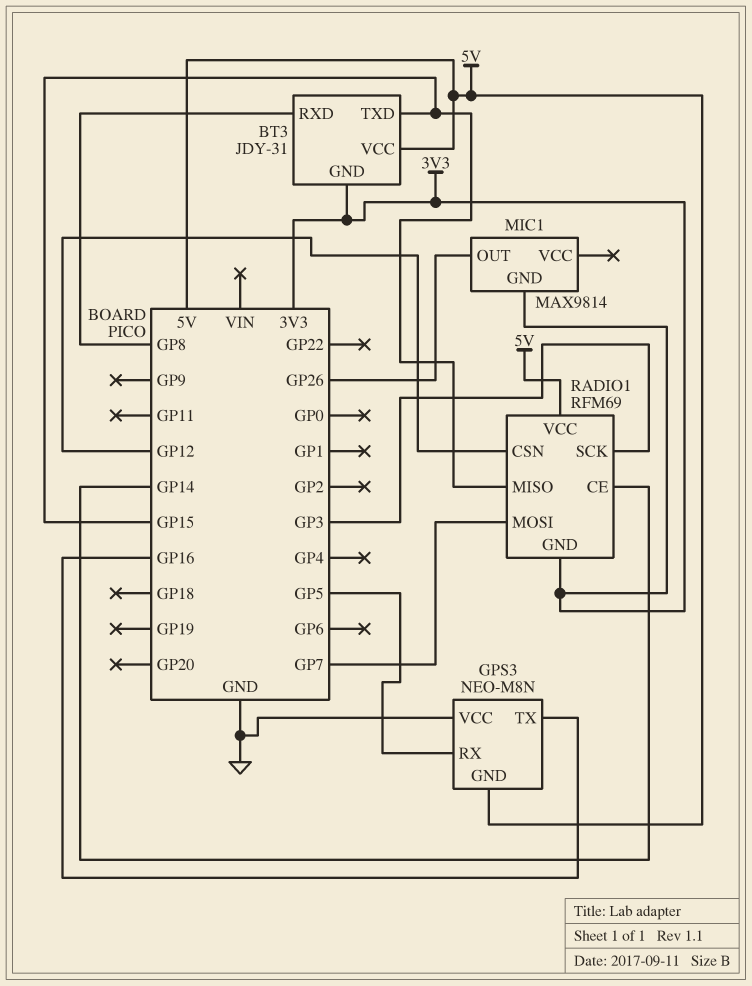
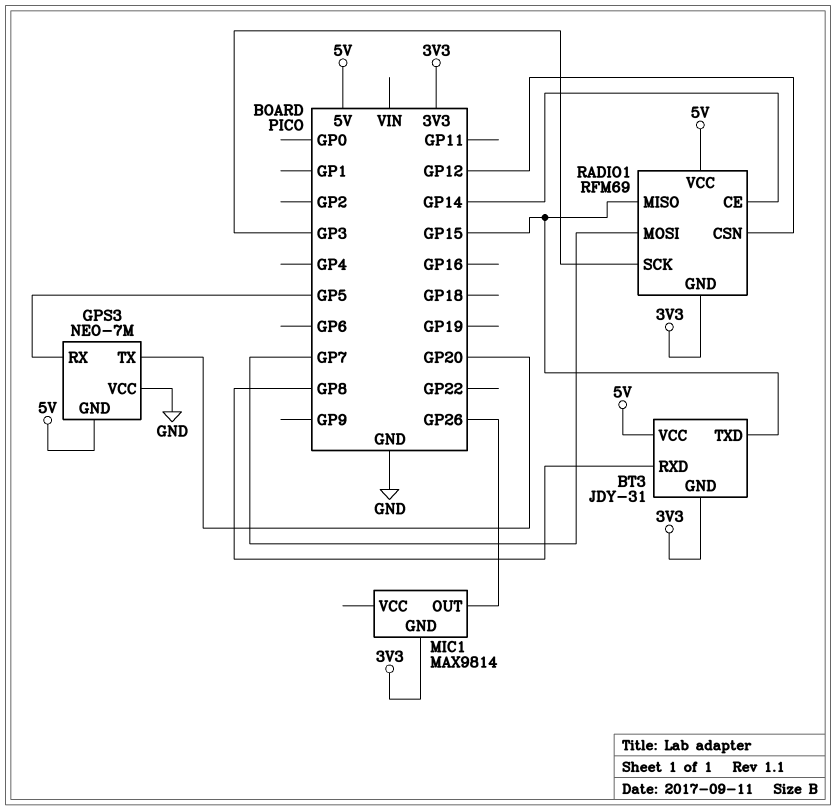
GPS3: NEO-M8N -> NEO-7M
GPS3 pin TX: GP16 -> GP20

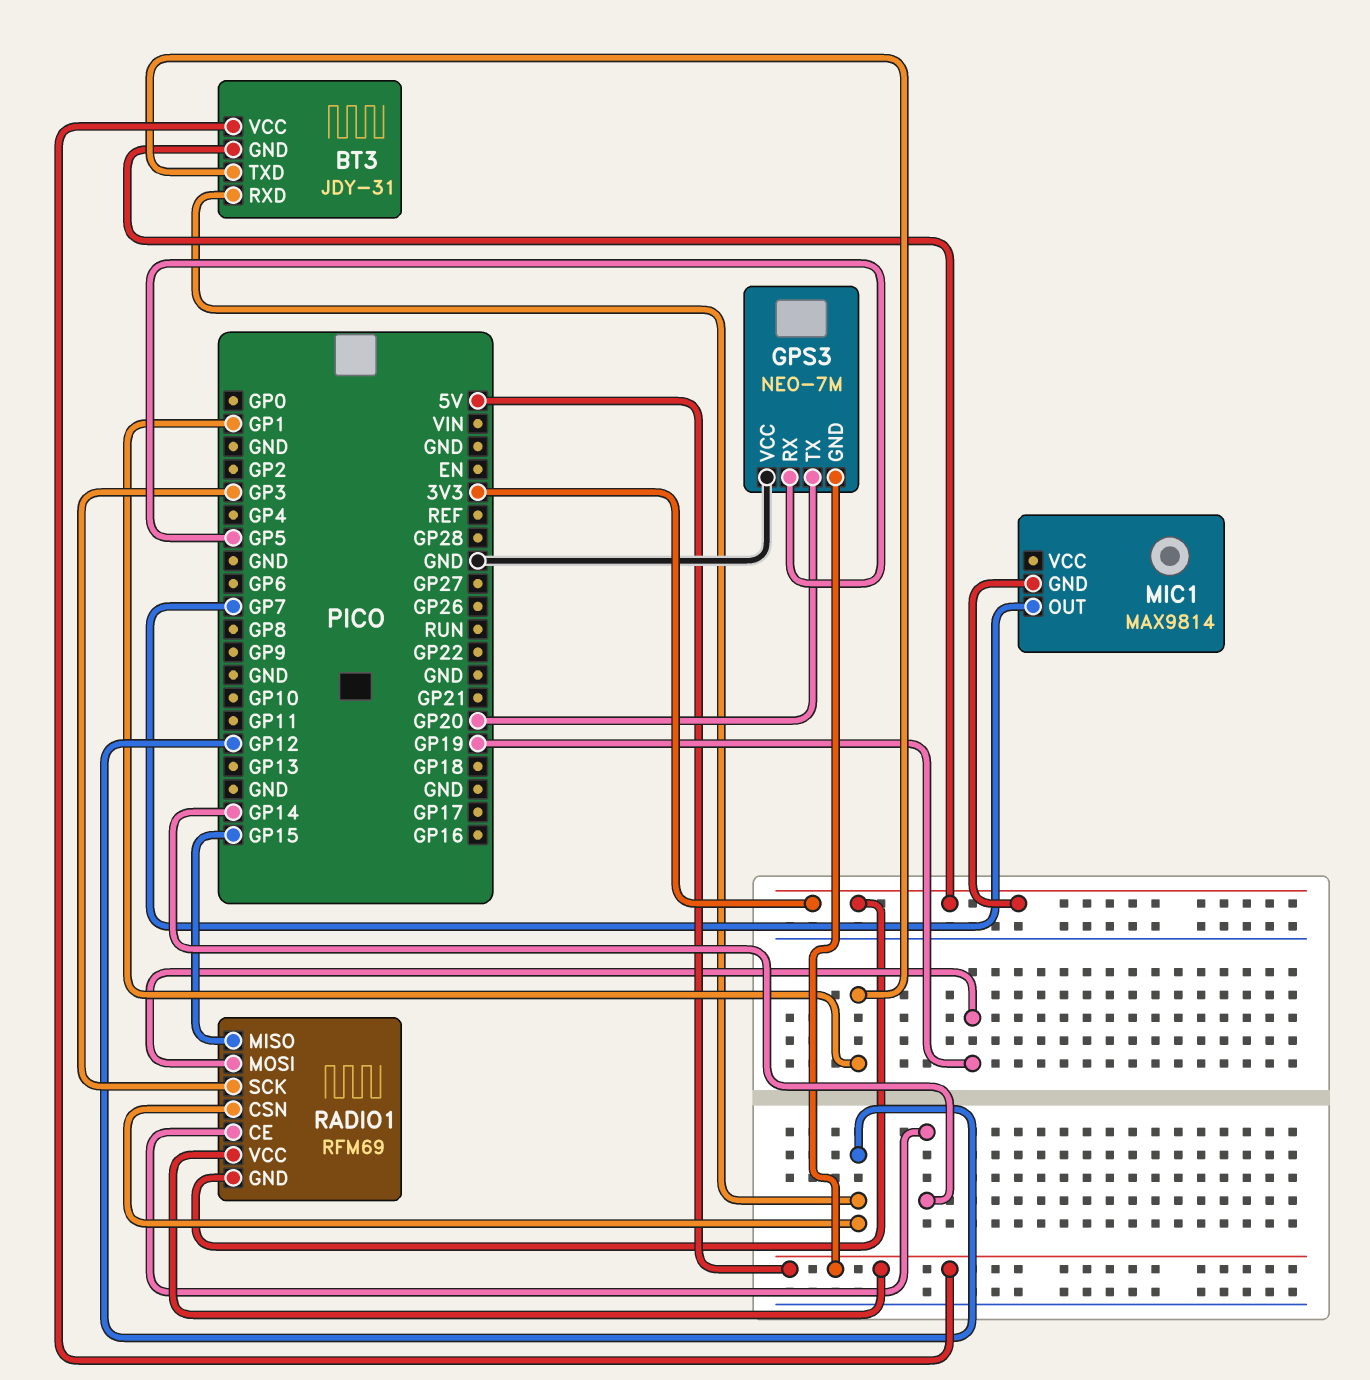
BT3 pin RXD: GP8 -> GP12
BT3 pin TXD: GP15 -> GP1
MIC1 pin OUT: GP26 -> GP7
RADIO1 pin MOSI: GP7 -> GP19

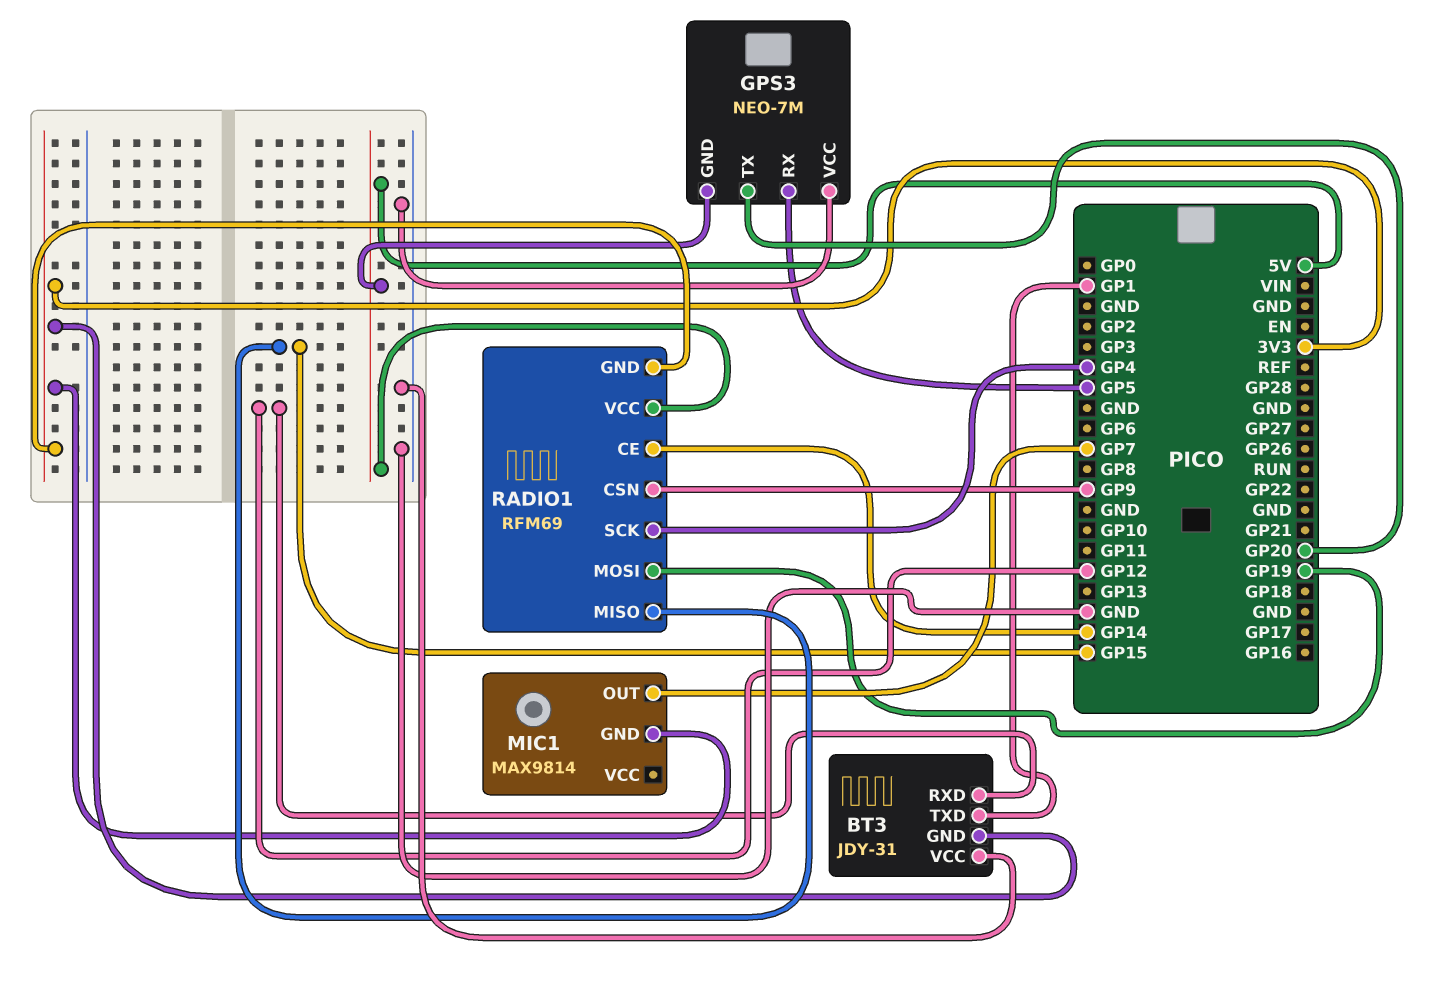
BT3 pin VCC: 5V -> GND
RADIO1 pin CSN: GP12 -> GP9
RADIO1 pin SCK: GP3 -> GP4

